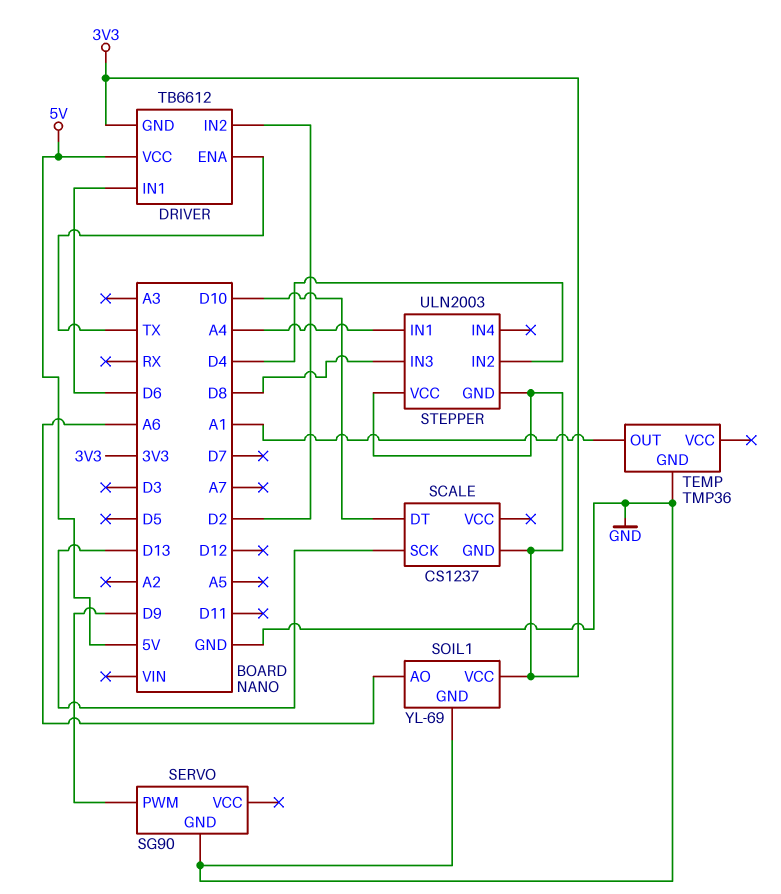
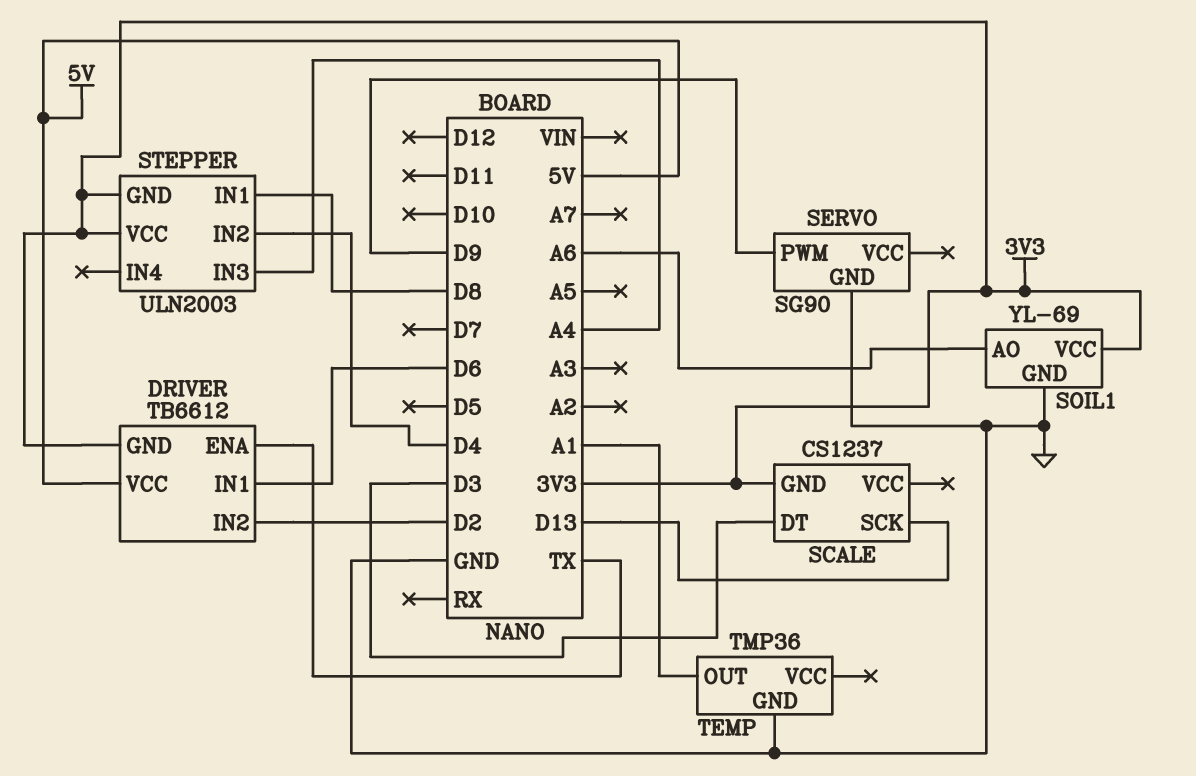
SCALE pin DT: D10 -> D3
STEPPER pin IN1: A4 -> D8
STEPPER pin IN3: D8 -> A4

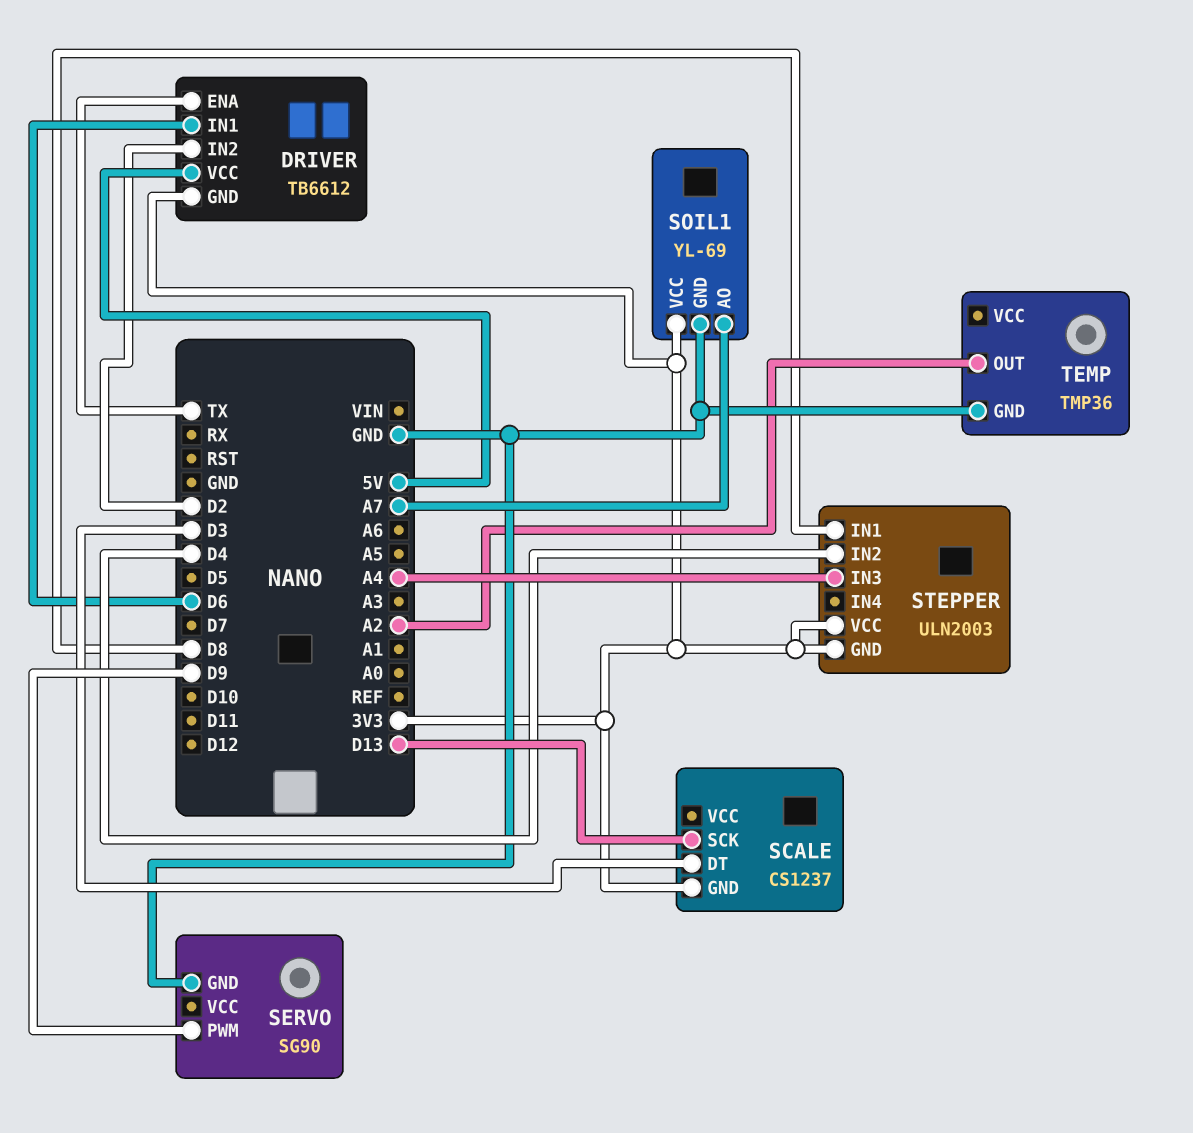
SOIL1 pin AO: A6 -> A7
TEMP pin OUT: A1 -> A2

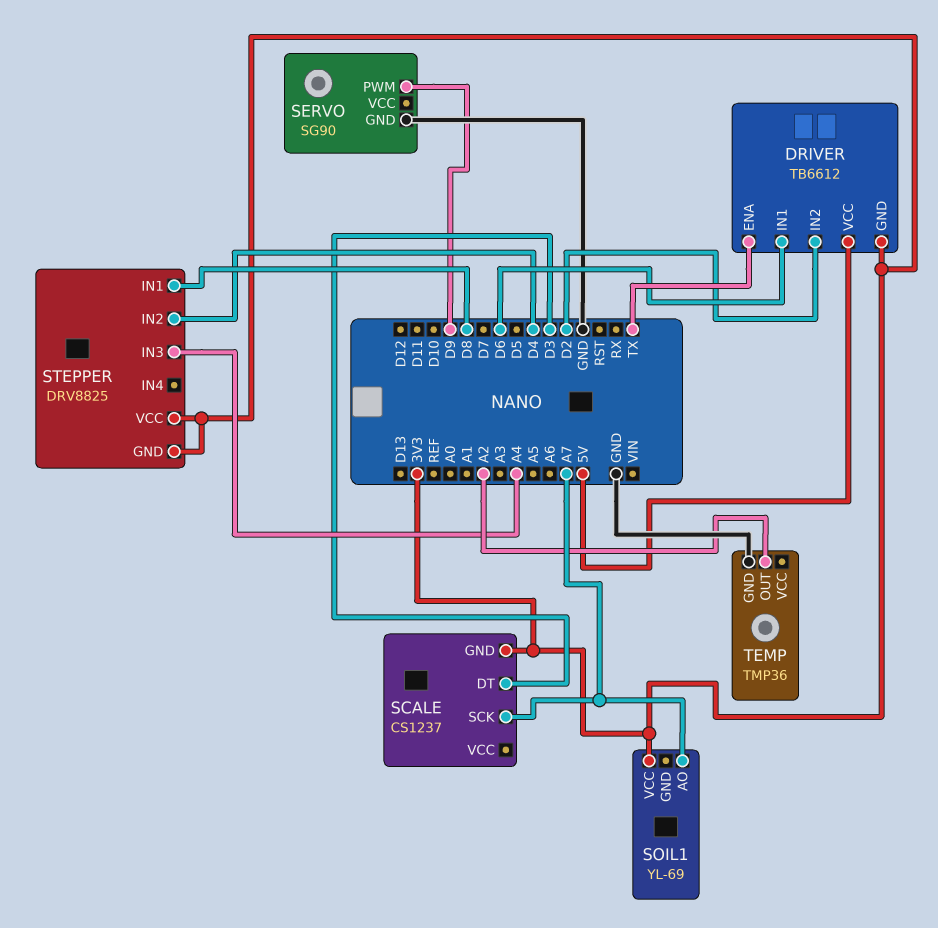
SCALE pin SCK: D13 -> A7
SOIL1 pin GND: GND -> none
STEPPER: ULN2003 -> DRV8825

